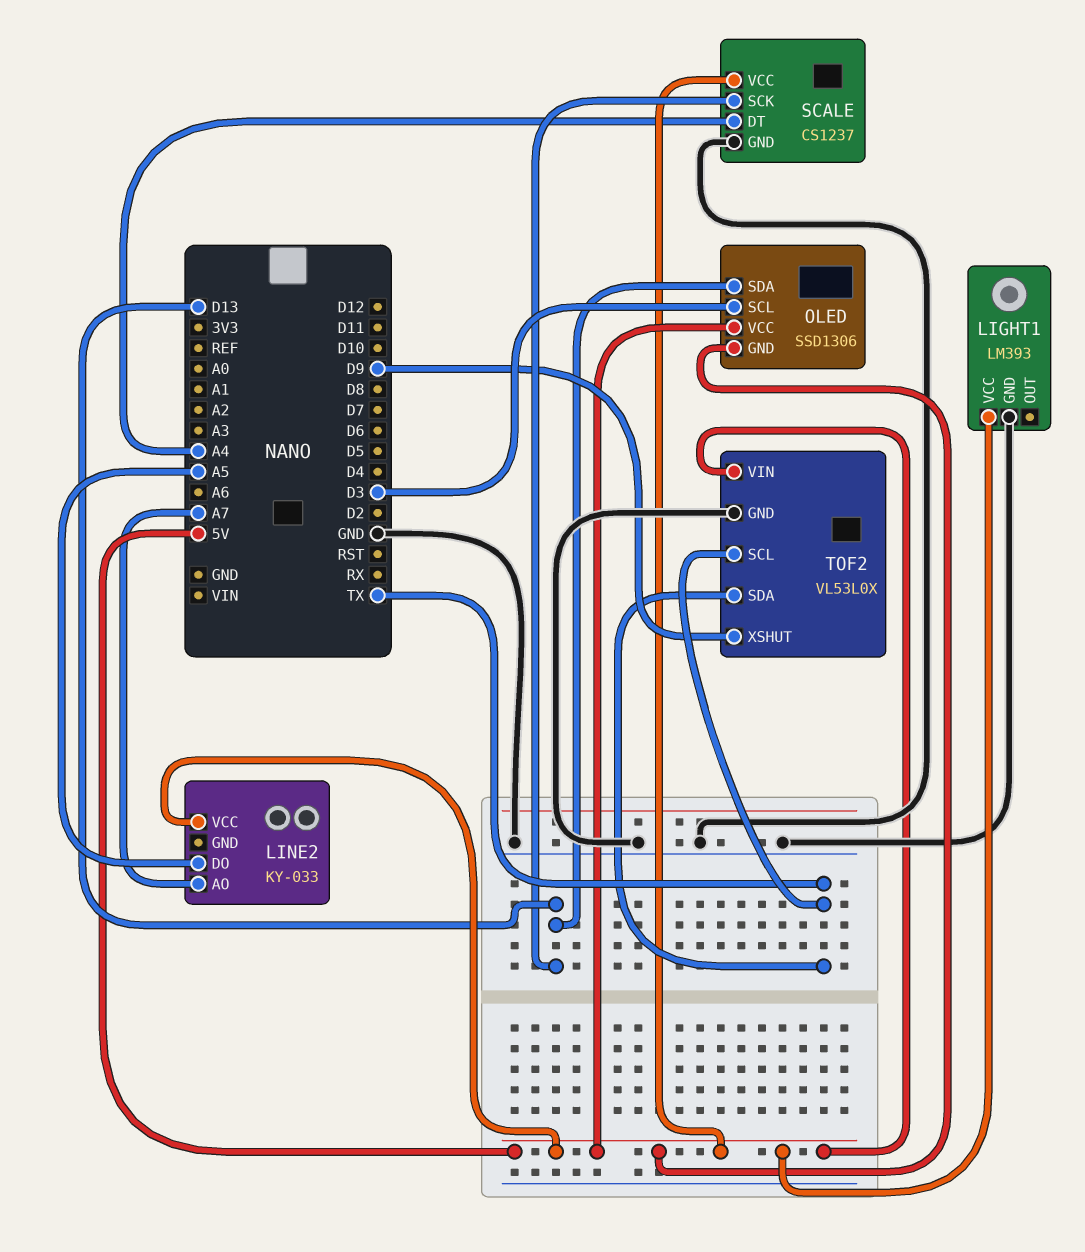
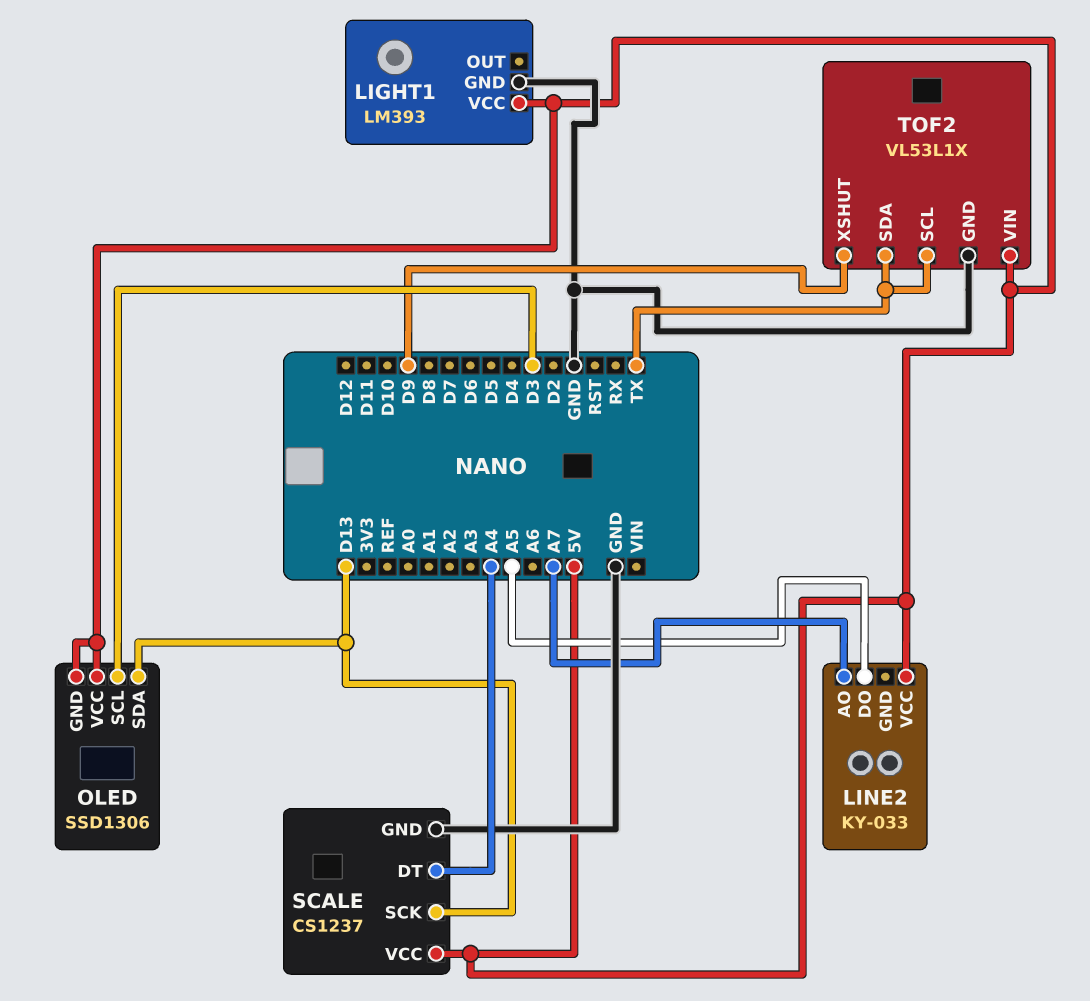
TOF2: VL53L0X -> VL53L1X

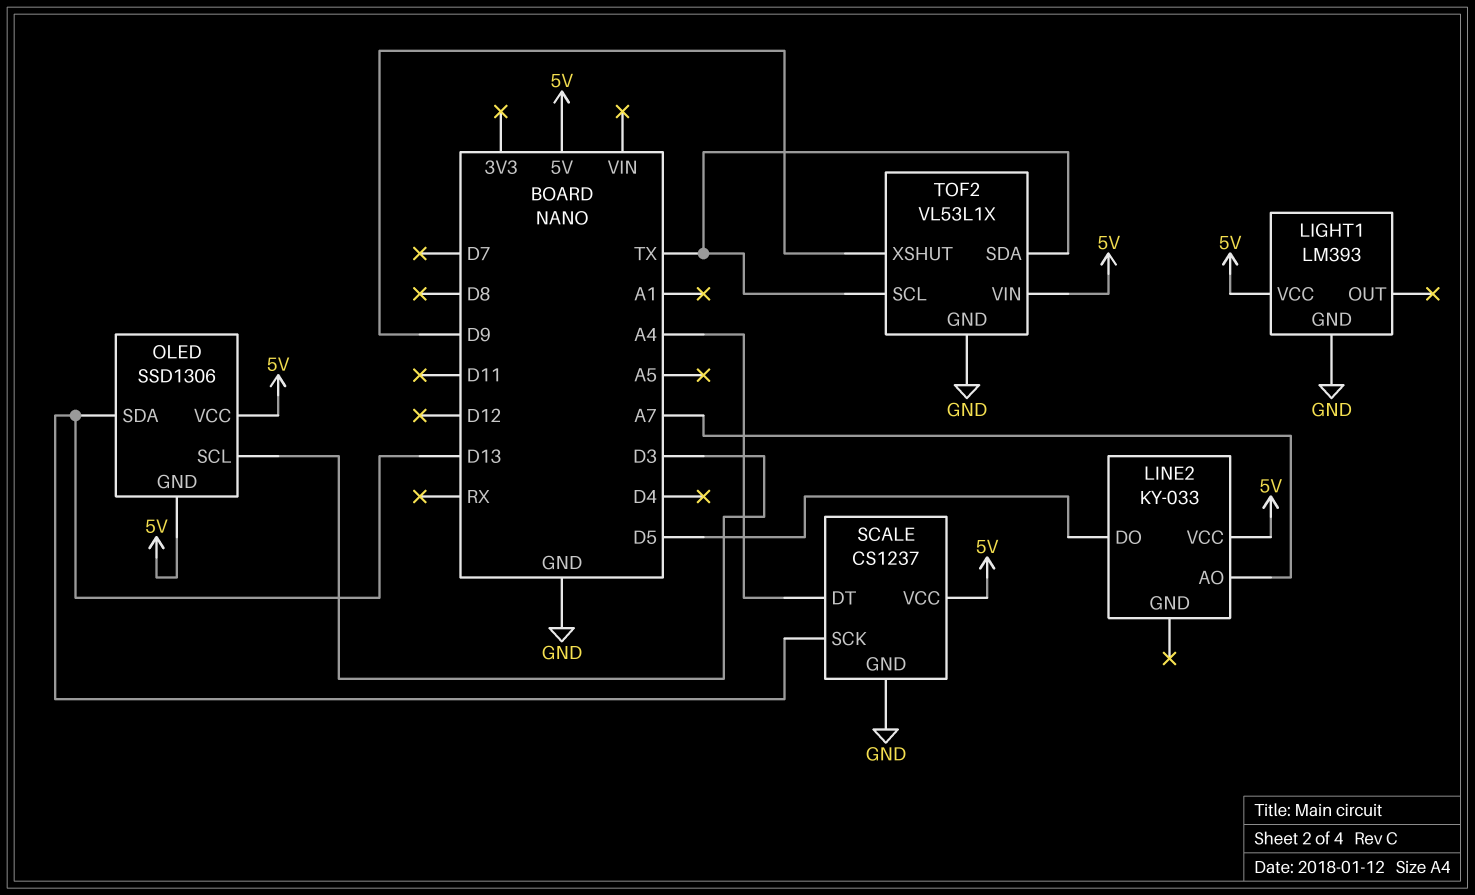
LINE2 pin DO: A5 -> D5

